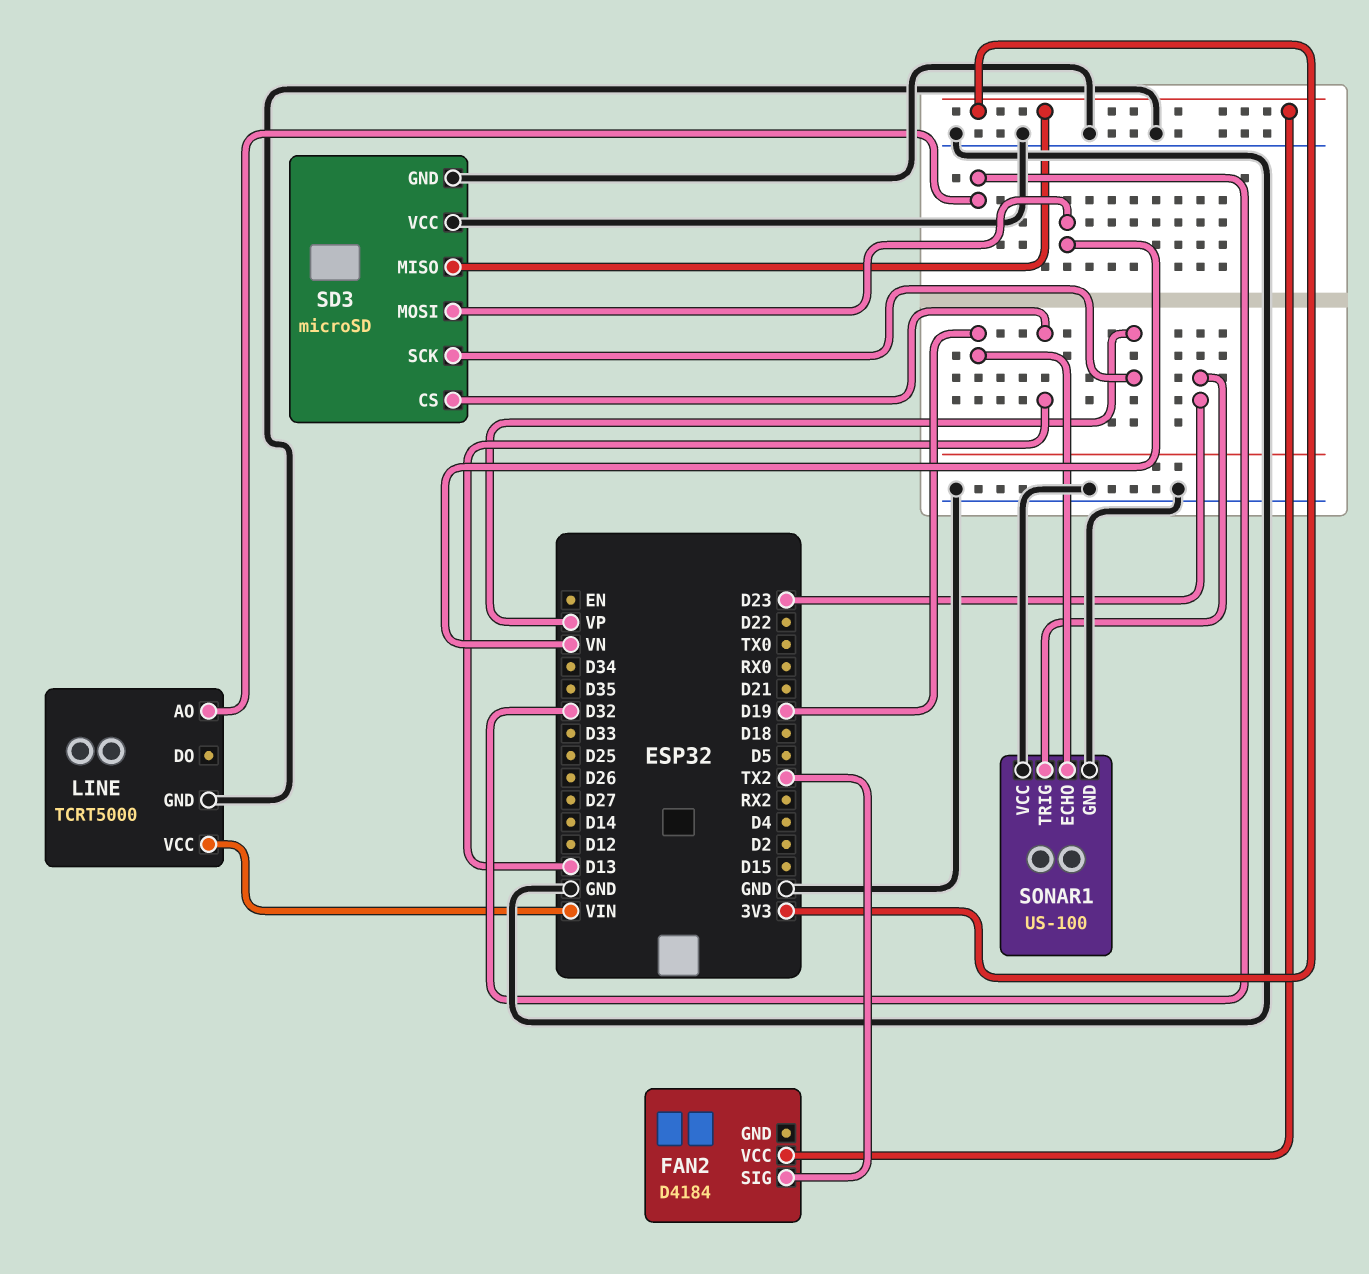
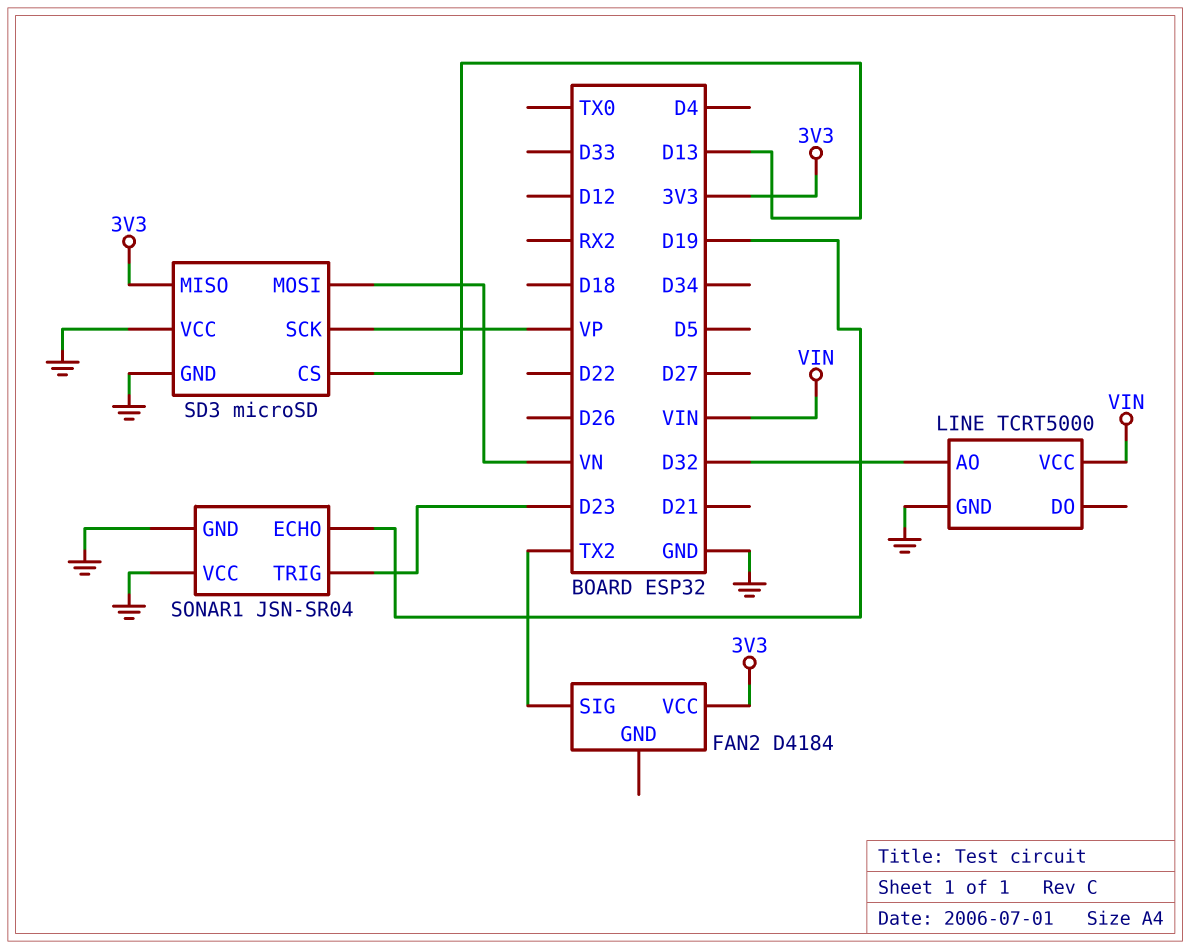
SONAR1: US-100 -> JSN-SR04

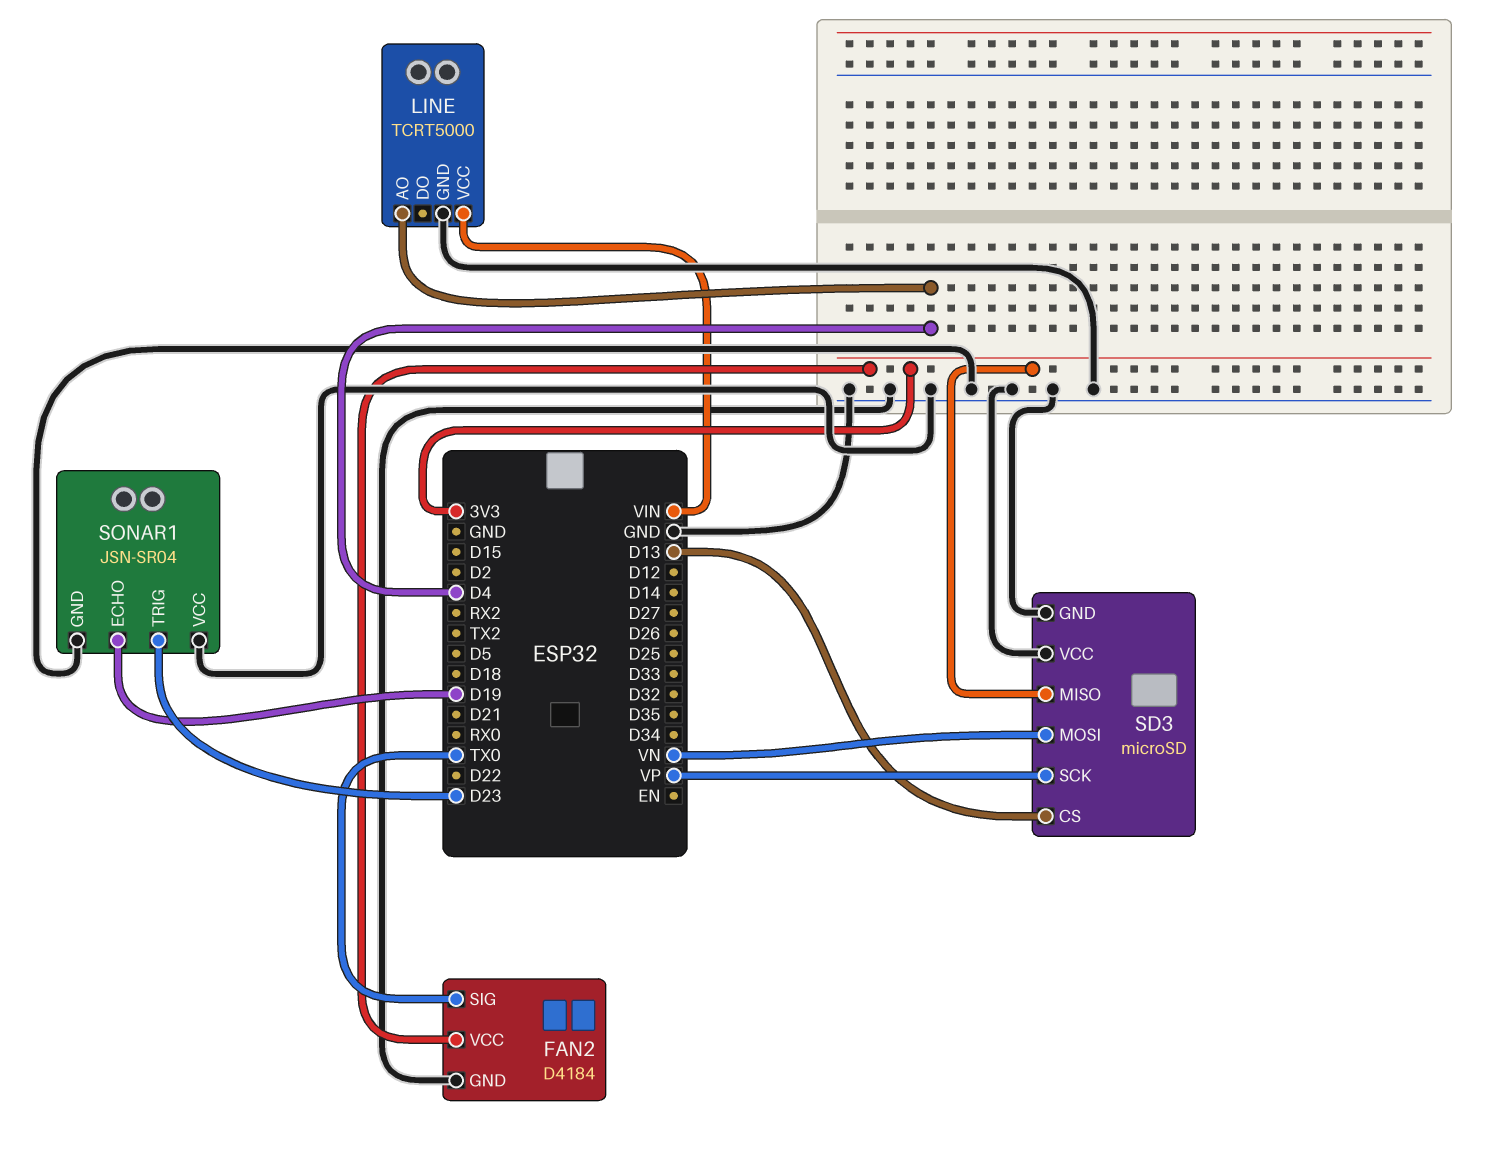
FAN2 pin GND: none -> GND
FAN2 pin SIG: TX2 -> TX0
LINE pin AO: D32 -> D4

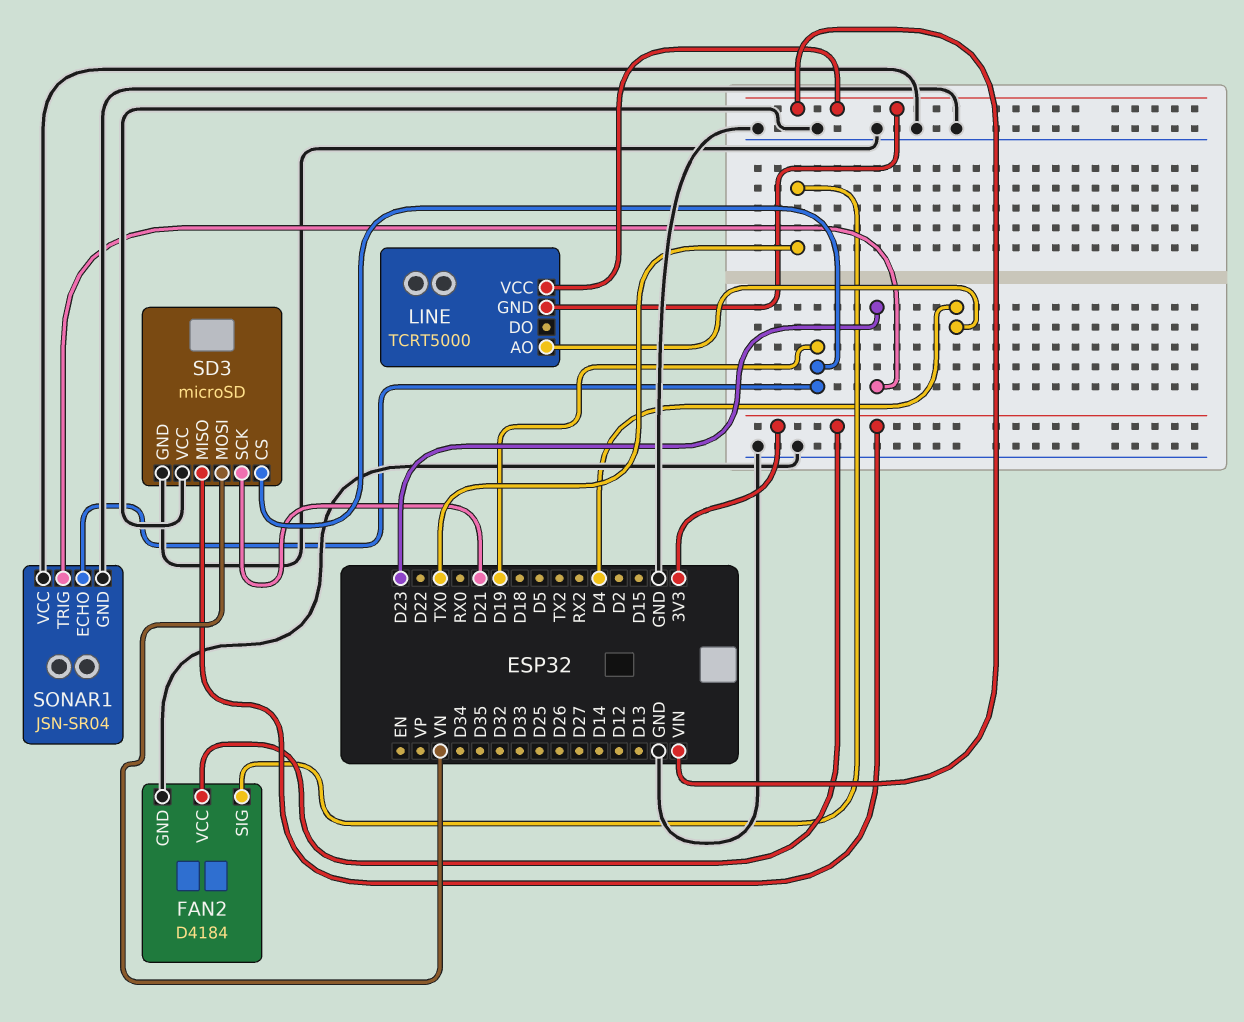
LINE pin GND: GND -> VIN
SD3 pin CS: D13 -> D19
SD3 pin SCK: VP -> D21

